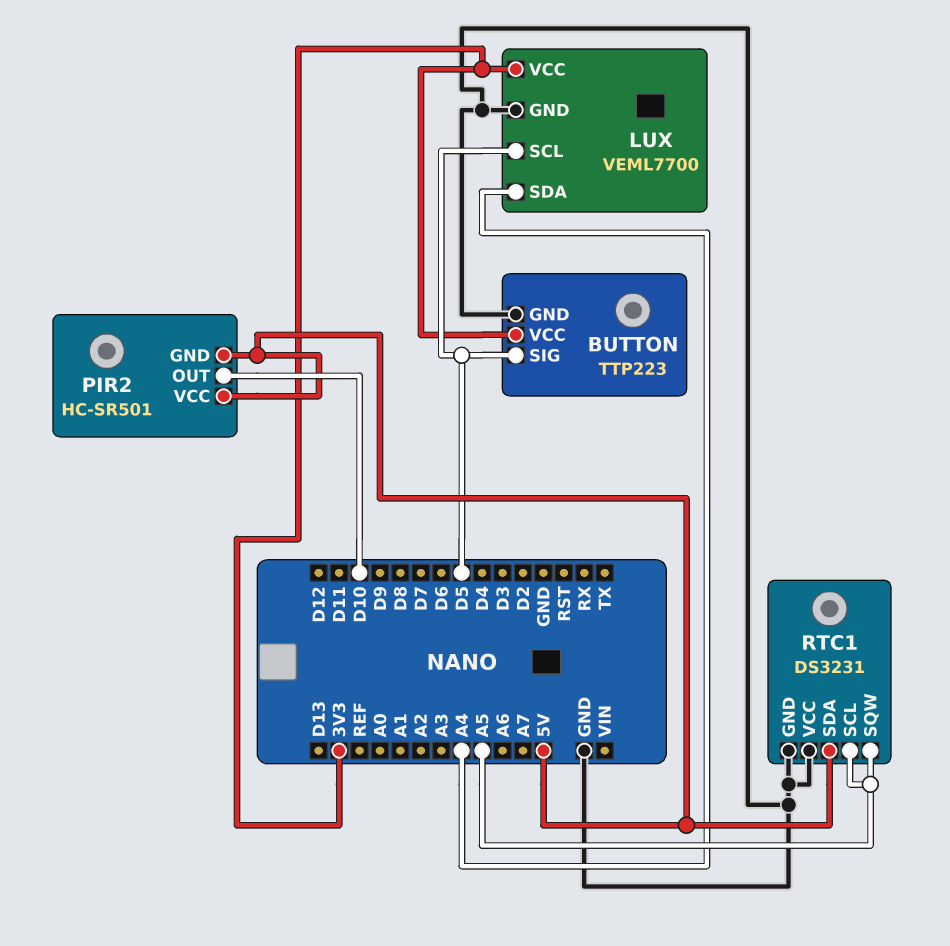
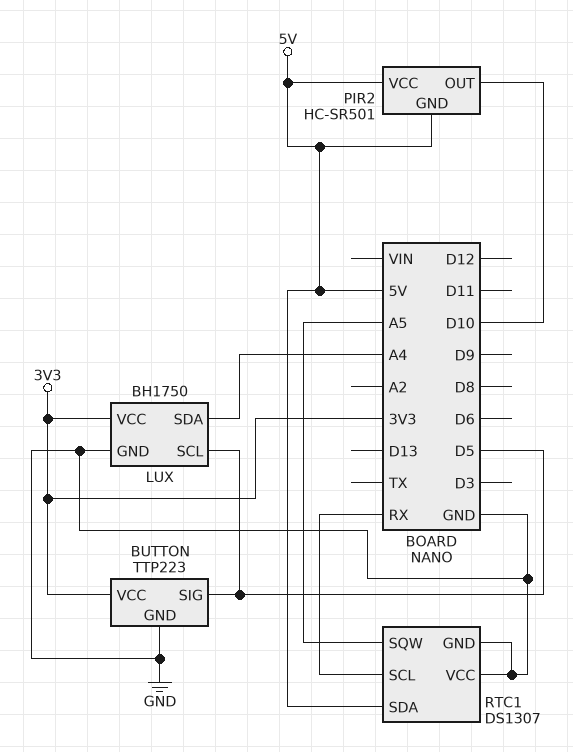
LUX: VEML7700 -> BH1750
RTC1: DS3231 -> DS1307
RTC1 pin SCL: A5 -> RX

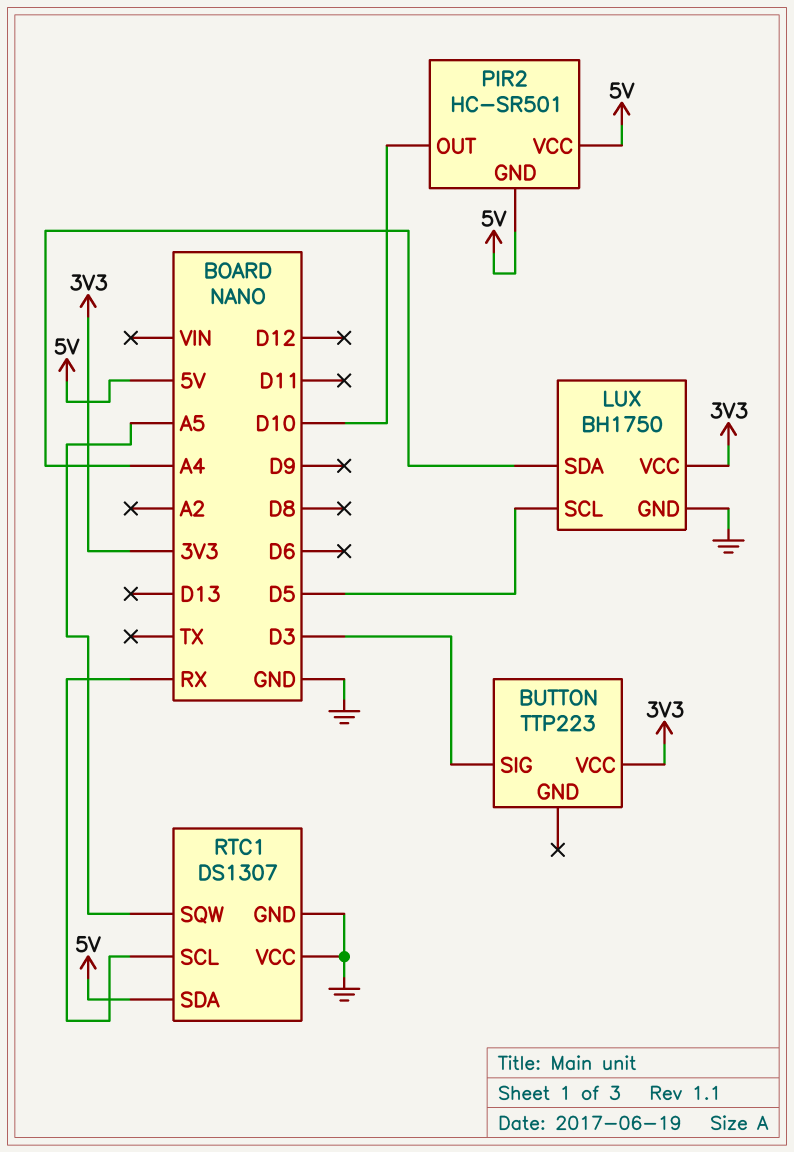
BUTTON pin GND: GND -> none
BUTTON pin SIG: D5 -> D3

